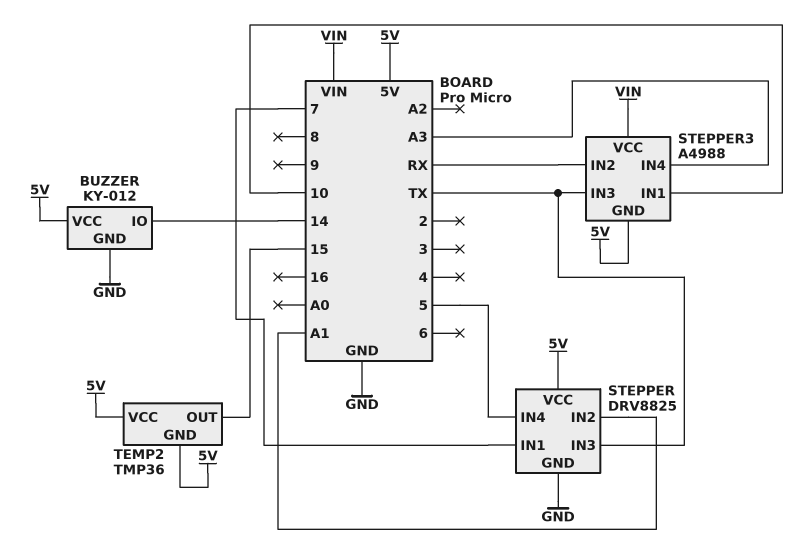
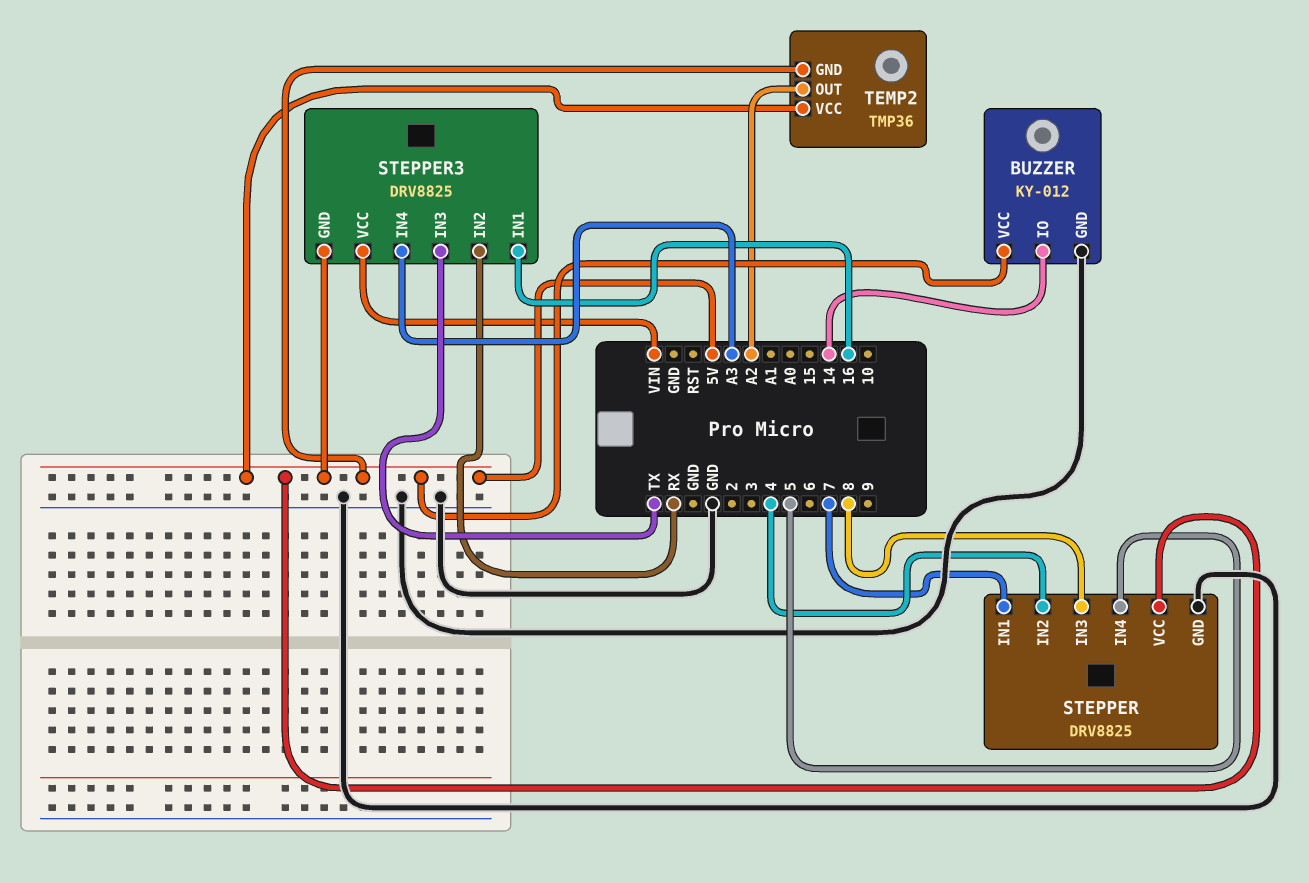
STEPPER pin IN2: A1 -> 4
STEPPER pin IN3: TX -> 8
STEPPER3: A4988 -> DRV8825
STEPPER3 pin IN1: 10 -> 16
TEMP2 pin OUT: 15 -> A2

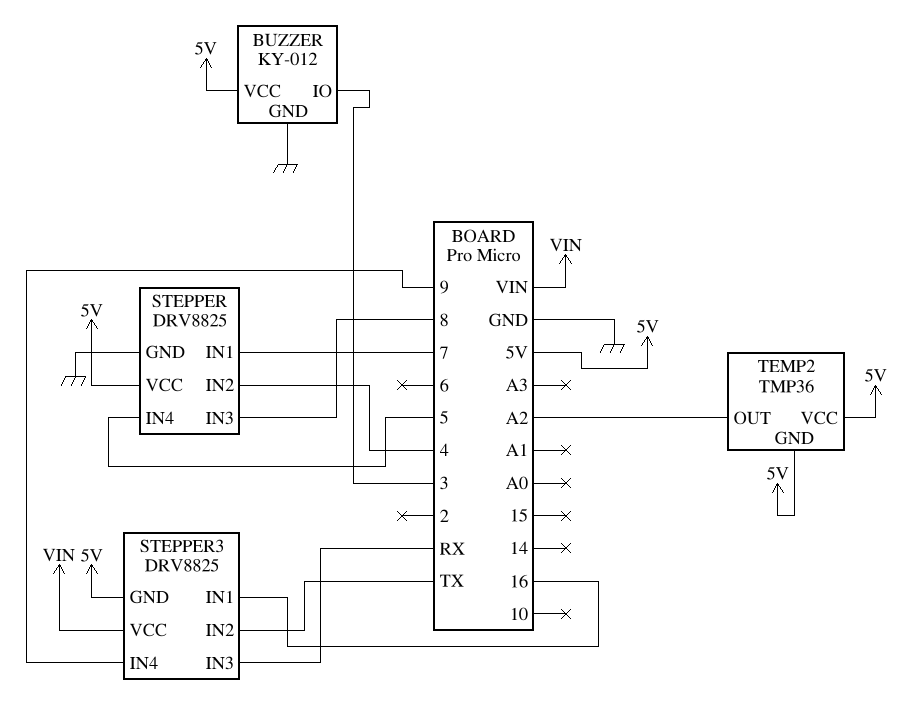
BUZZER pin IO: 14 -> 3
STEPPER3 pin IN2: RX -> TX
STEPPER3 pin IN3: TX -> RX
STEPPER3 pin IN4: A3 -> 9

